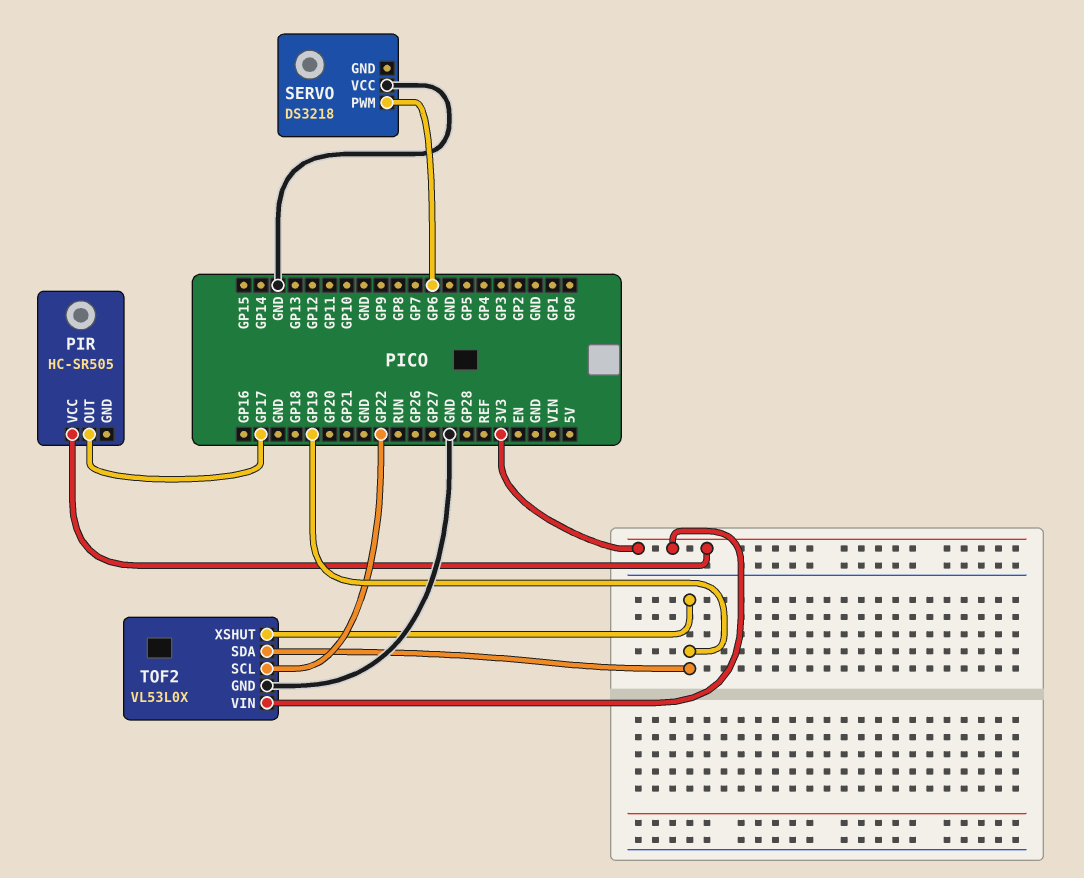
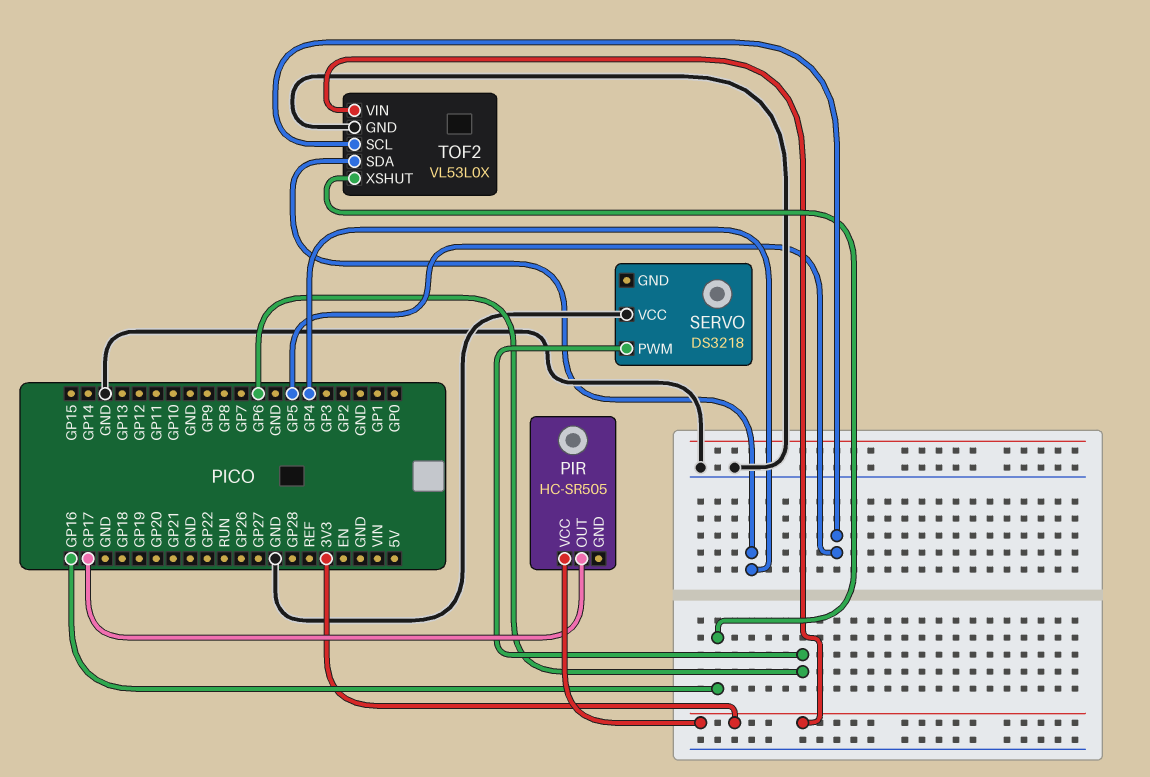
TOF2 pin SCL: GP22 -> GP5
TOF2 pin SDA: GP19 -> GP4
TOF2 pin XSHUT: GP19 -> GP16

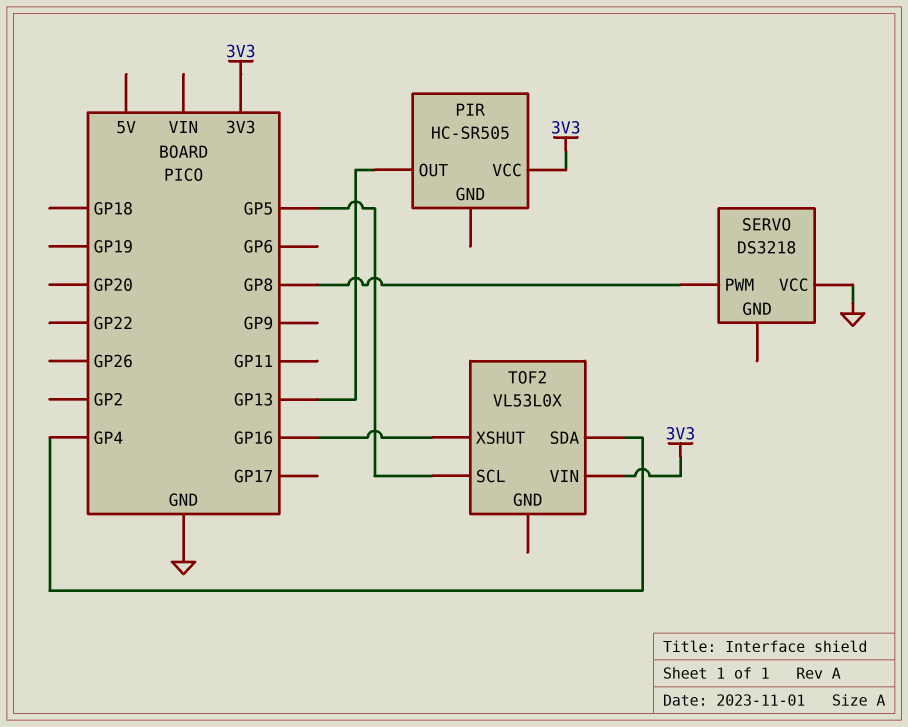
PIR pin OUT: GP17 -> GP13
SERVO pin PWM: GP6 -> GP8
TOF2 pin GND: GND -> none

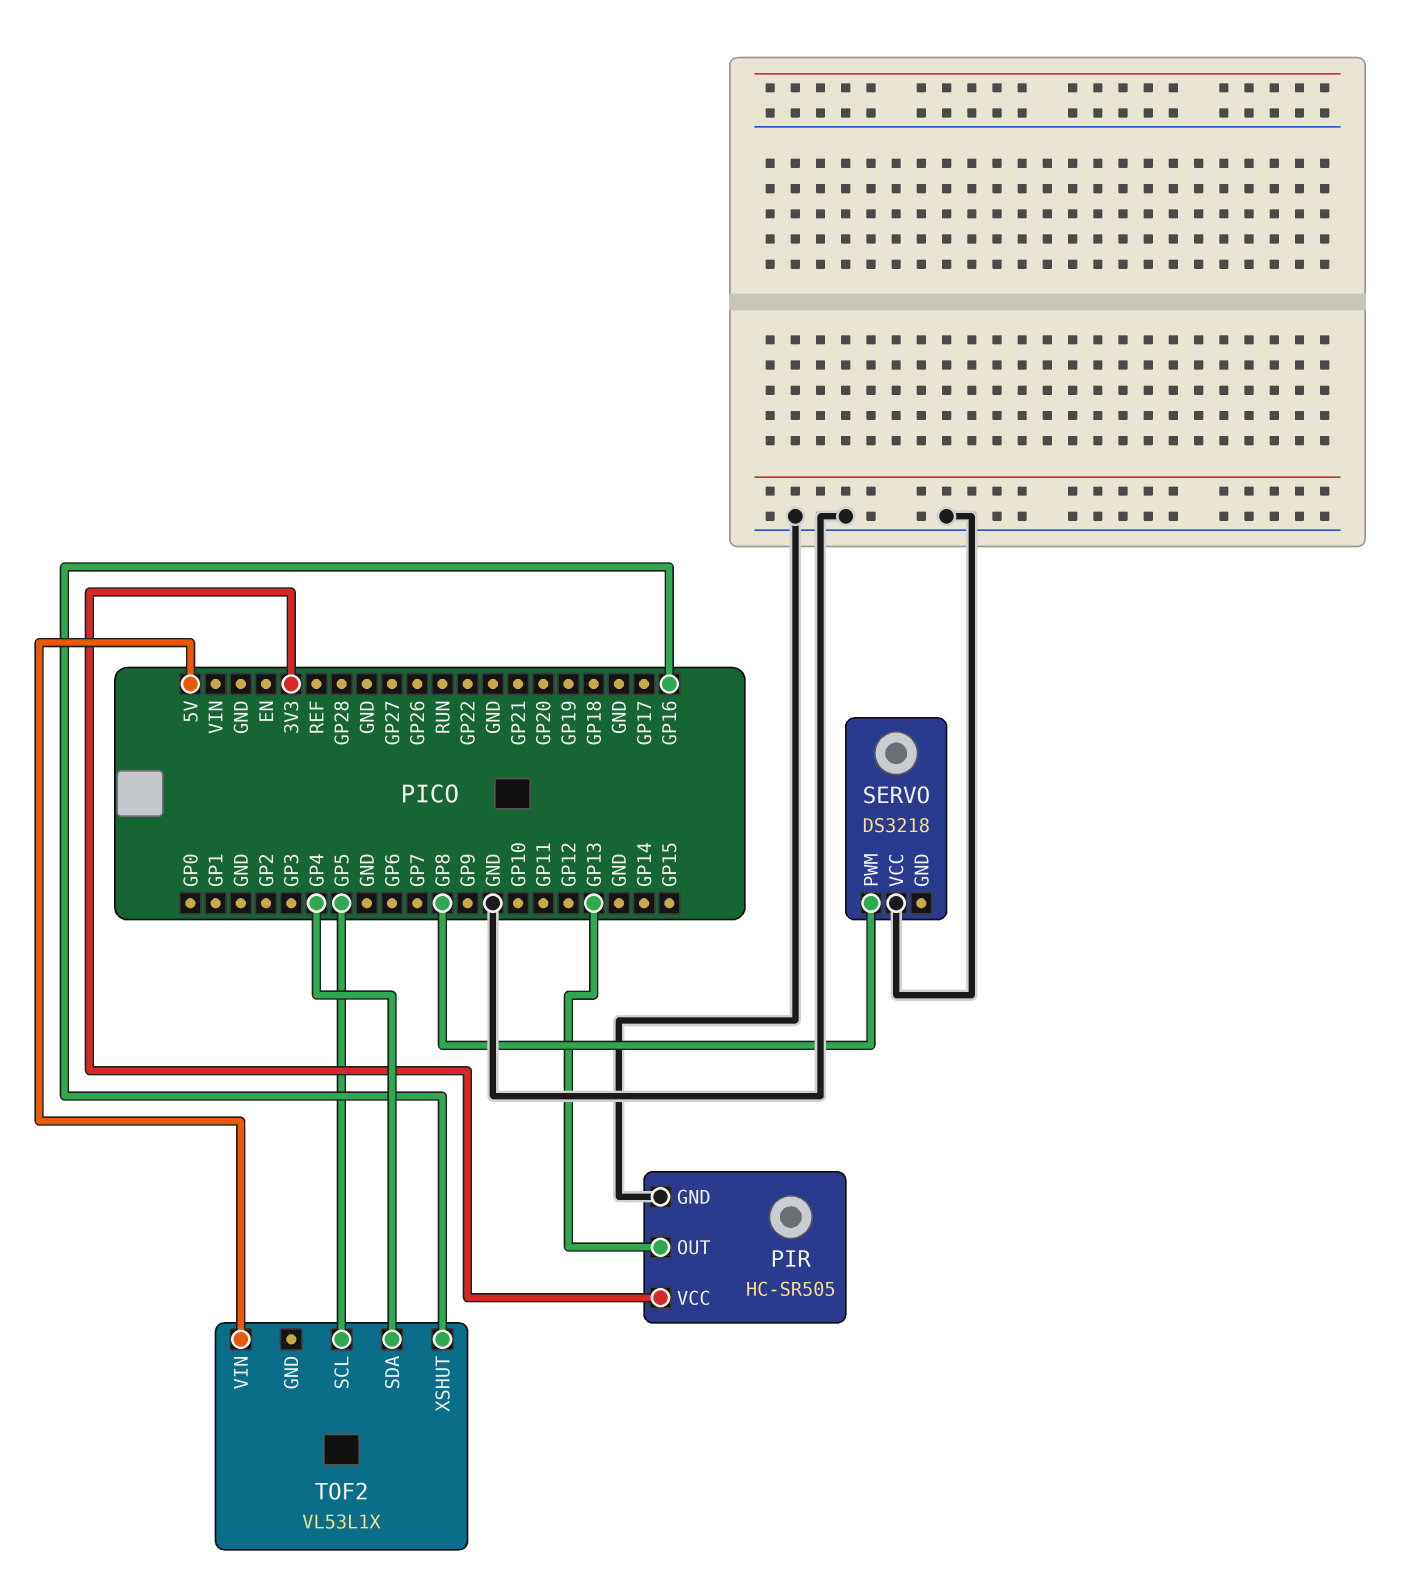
PIR pin GND: none -> GND
TOF2: VL53L0X -> VL53L1X
TOF2 pin VIN: 3V3 -> 5V

